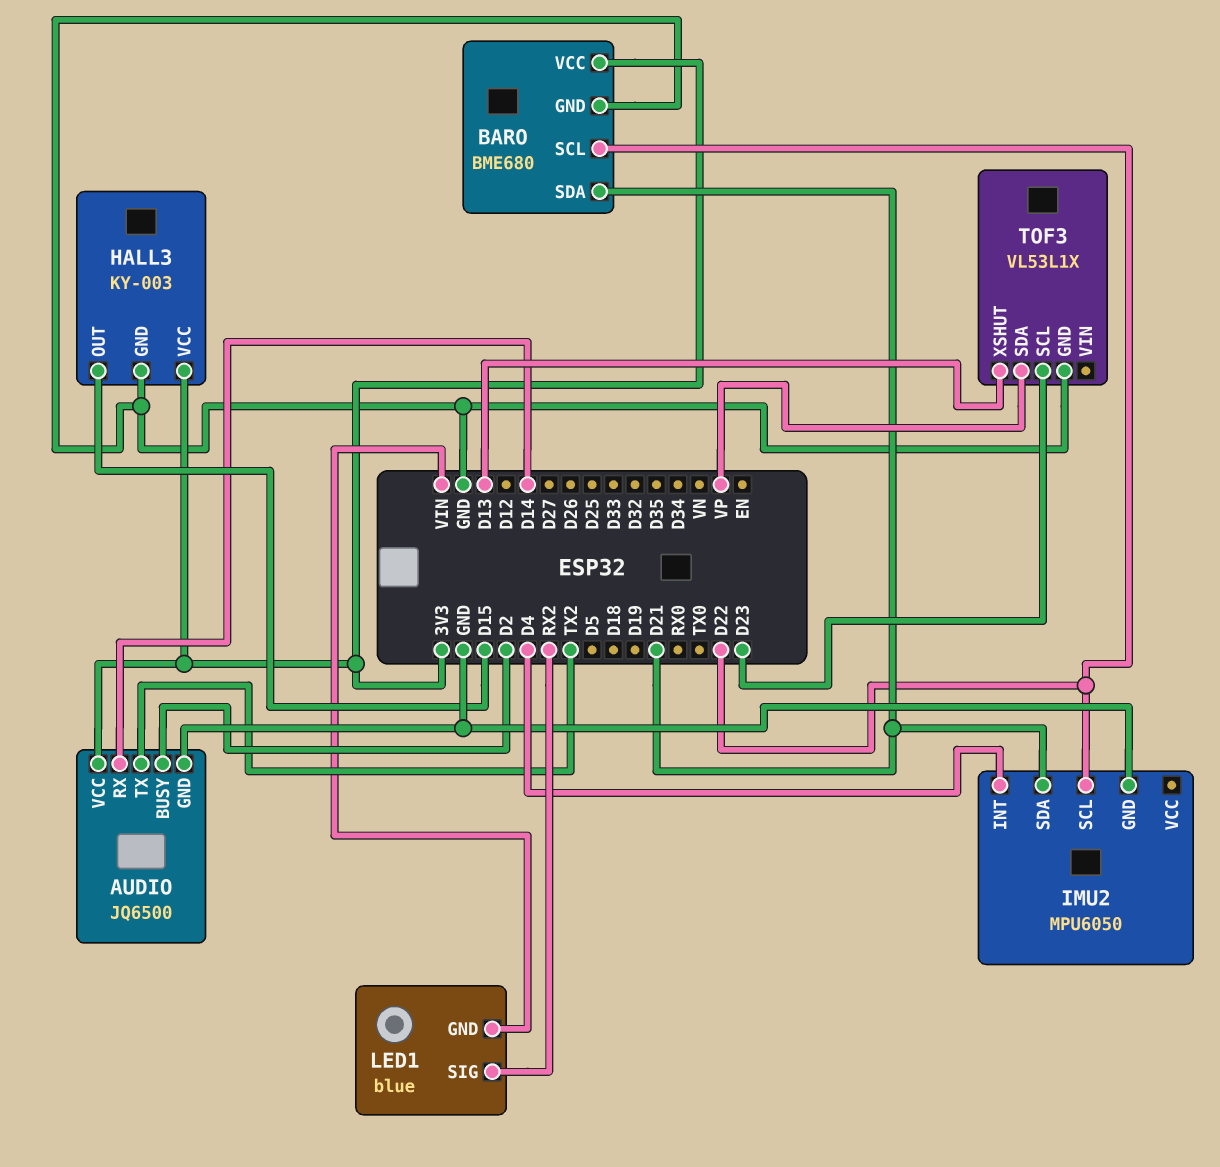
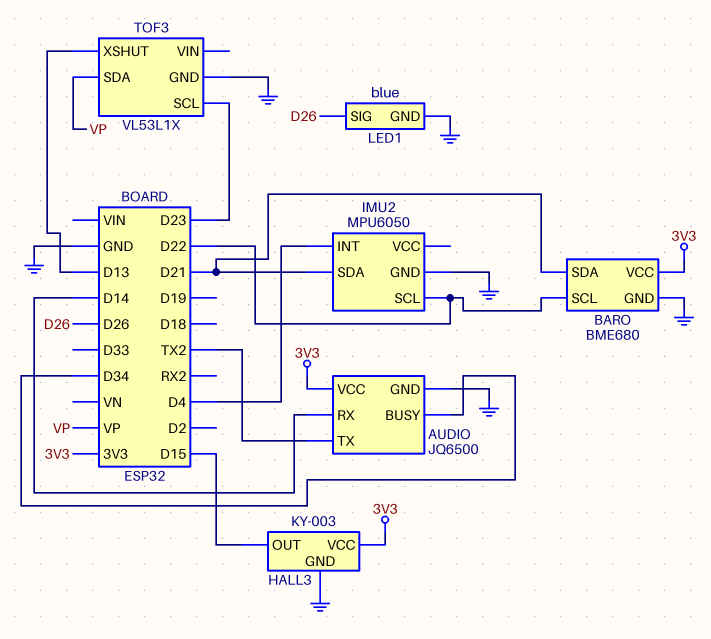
AUDIO pin BUSY: D2 -> D34
LED1 pin GND: VIN -> GND
LED1 pin SIG: RX2 -> D26

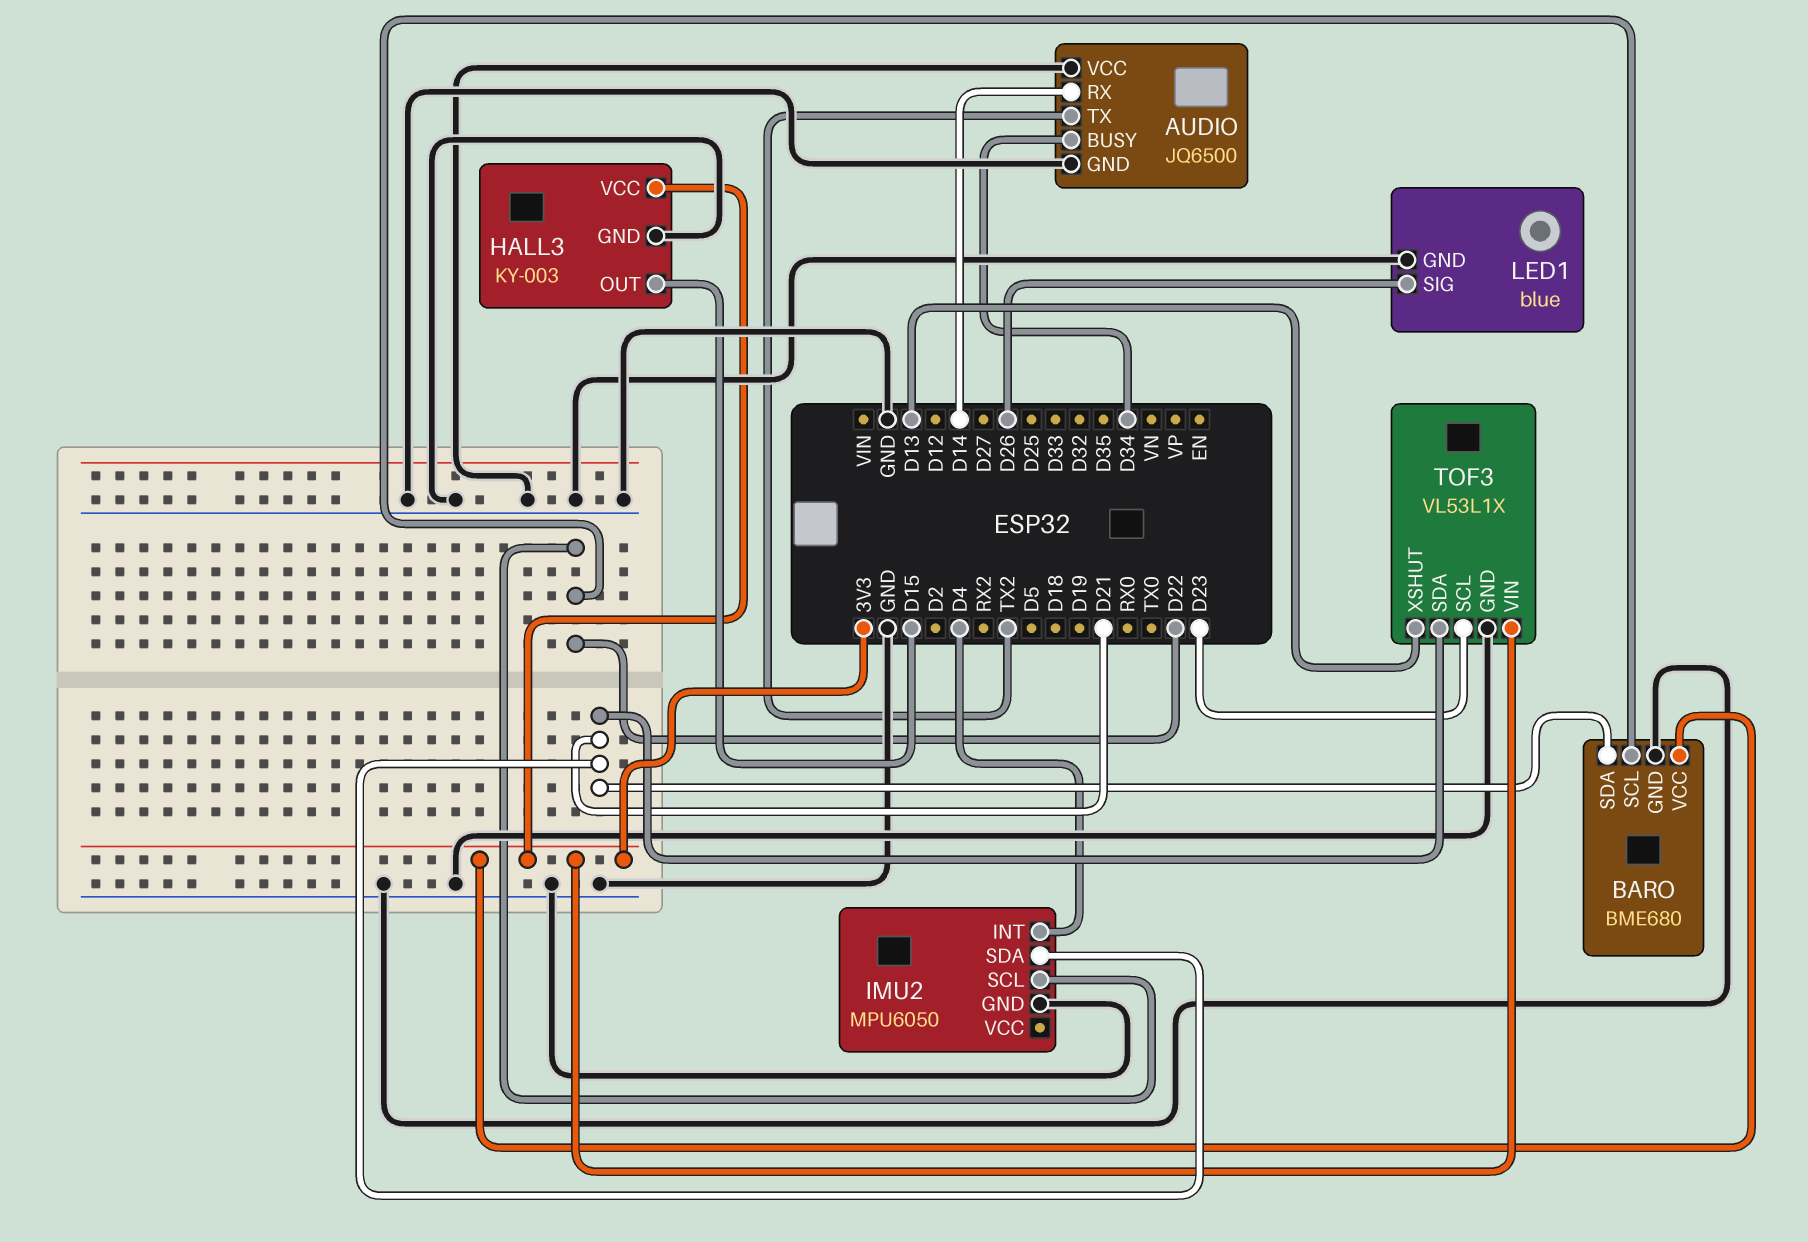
AUDIO pin VCC: 3V3 -> GND
TOF3 pin SDA: VP -> D21
TOF3 pin VIN: none -> 3V3

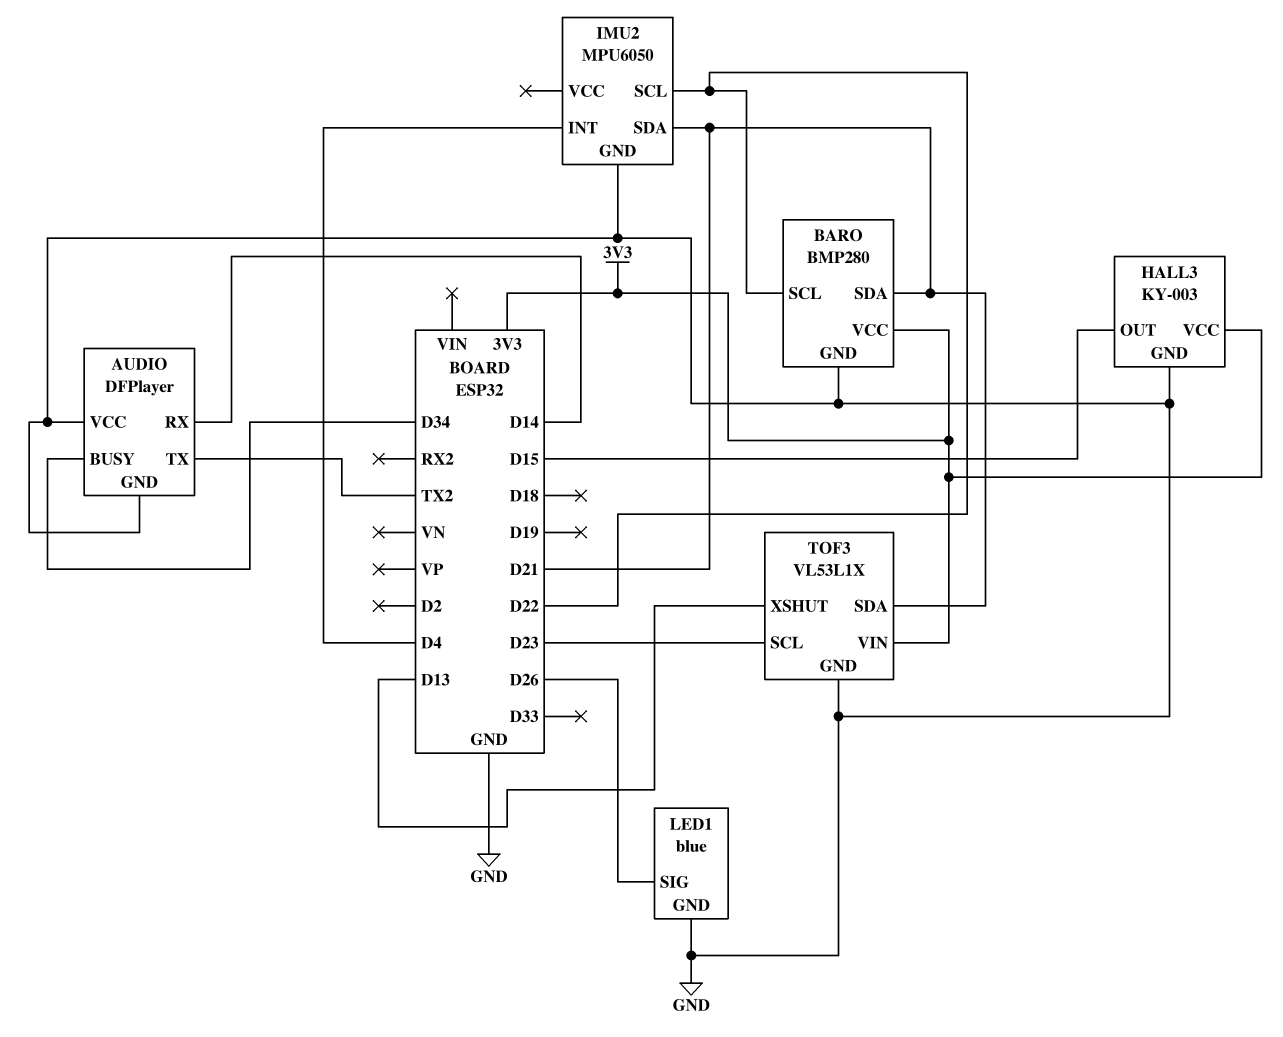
AUDIO: JQ6500 -> DFPlayer
BARO: BME680 -> BMP280

